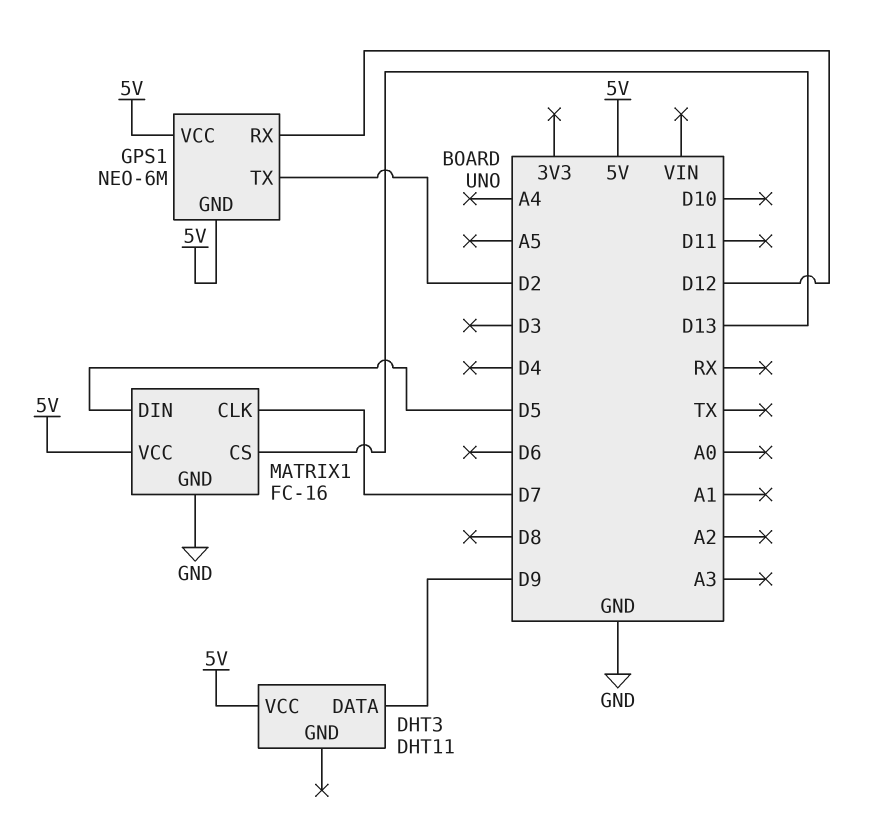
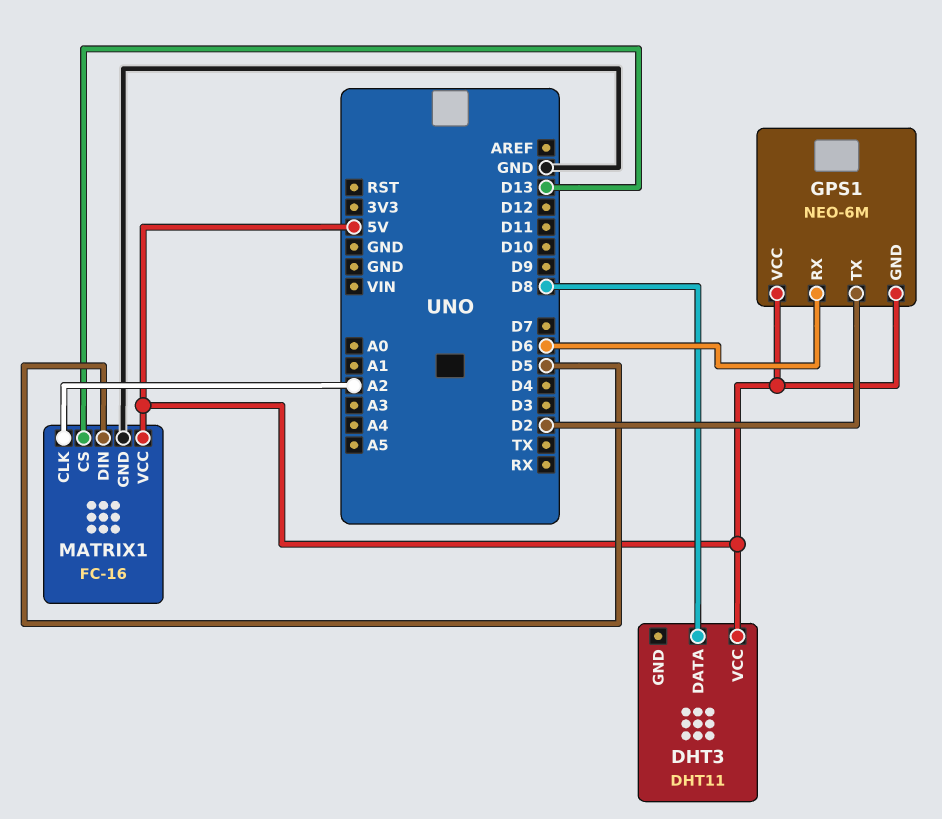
DHT3 pin DATA: D9 -> D8
GPS1 pin RX: D12 -> D6
MATRIX1 pin CLK: D7 -> A2

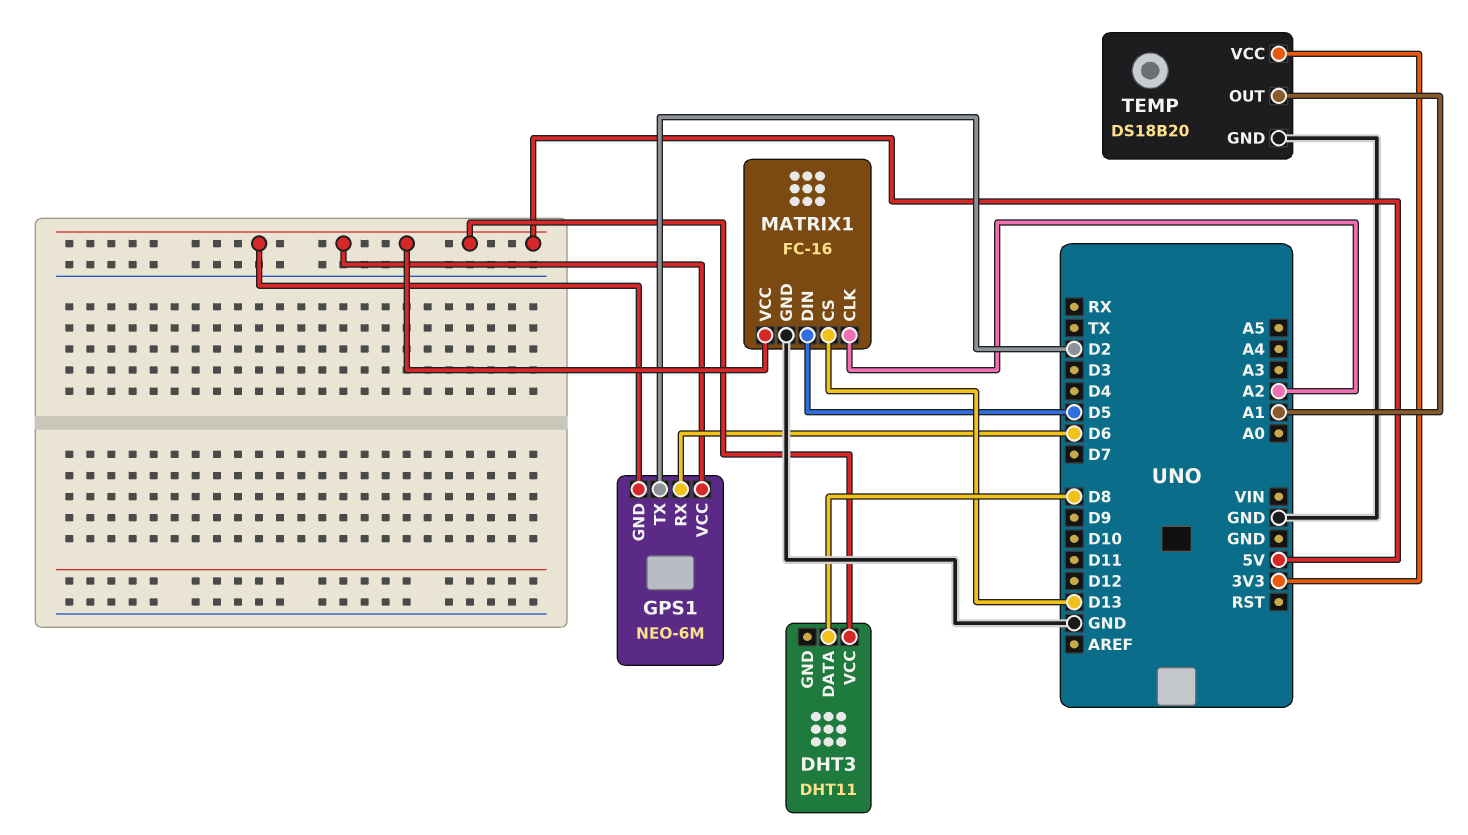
TEMP: none -> DS18B20
TEMP pin GND: none -> GND
TEMP pin OUT: none -> A1
TEMP pin VCC: none -> 3V3

